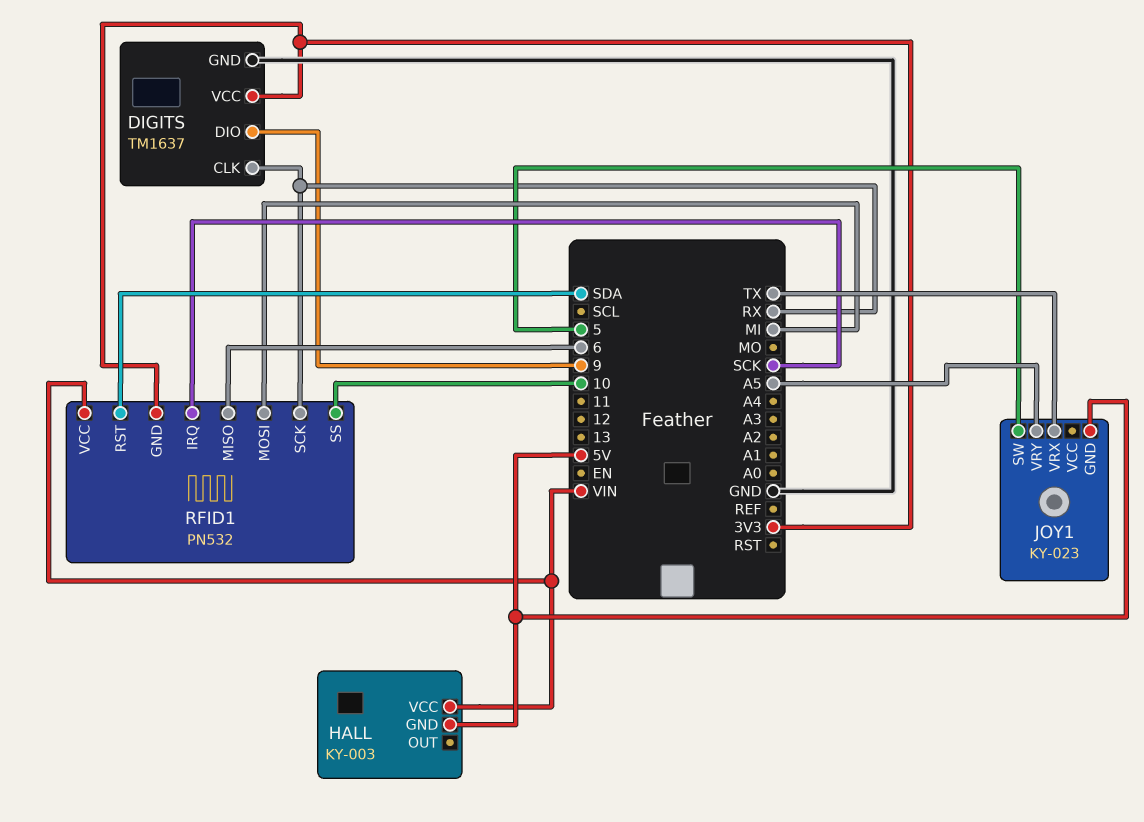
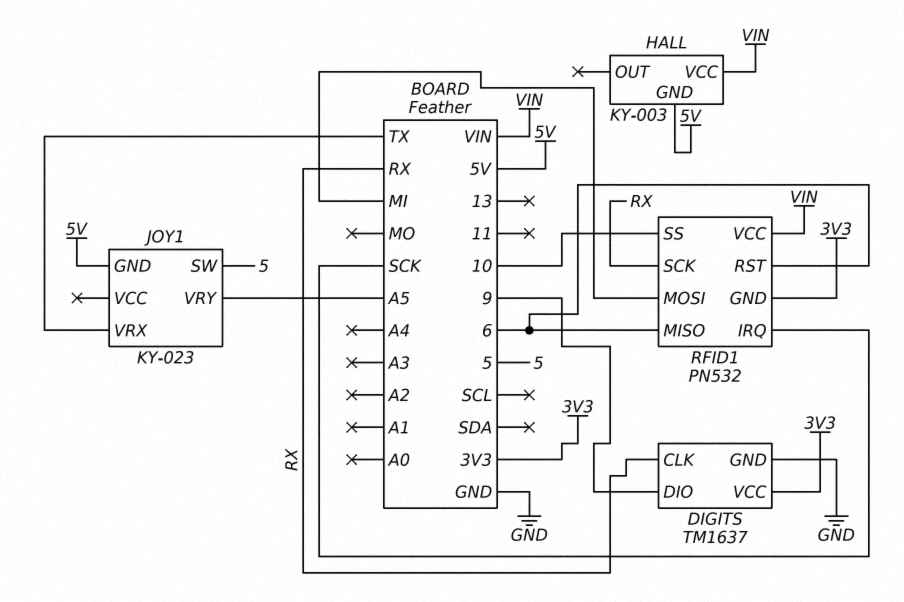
RFID1 pin RST: SDA -> 6

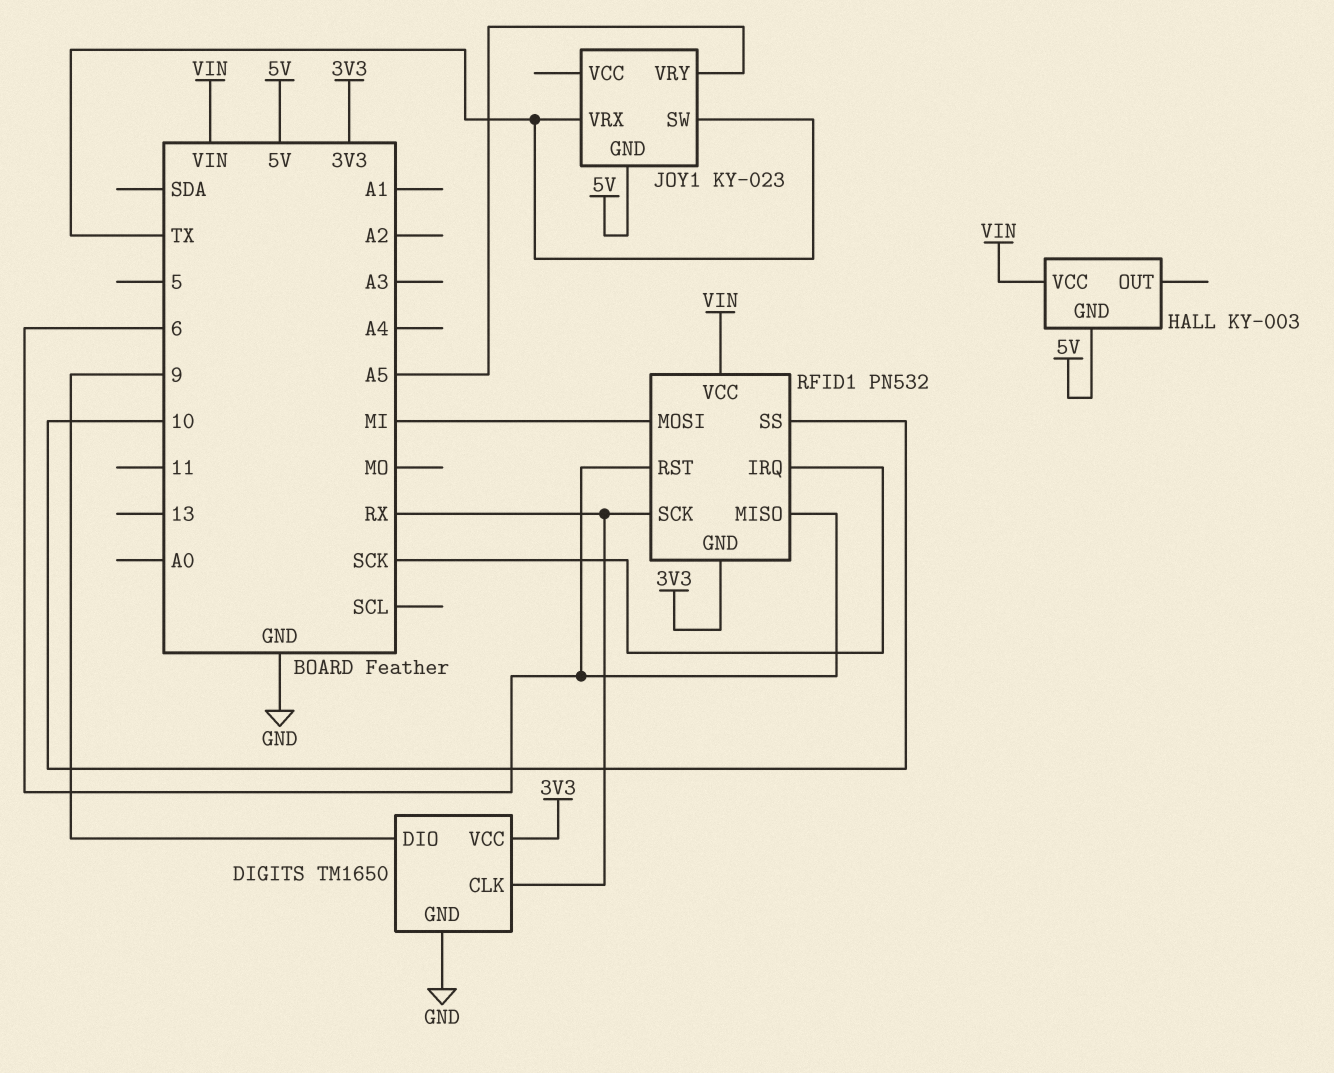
DIGITS: TM1637 -> TM1650
JOY1 pin SW: 5 -> TX

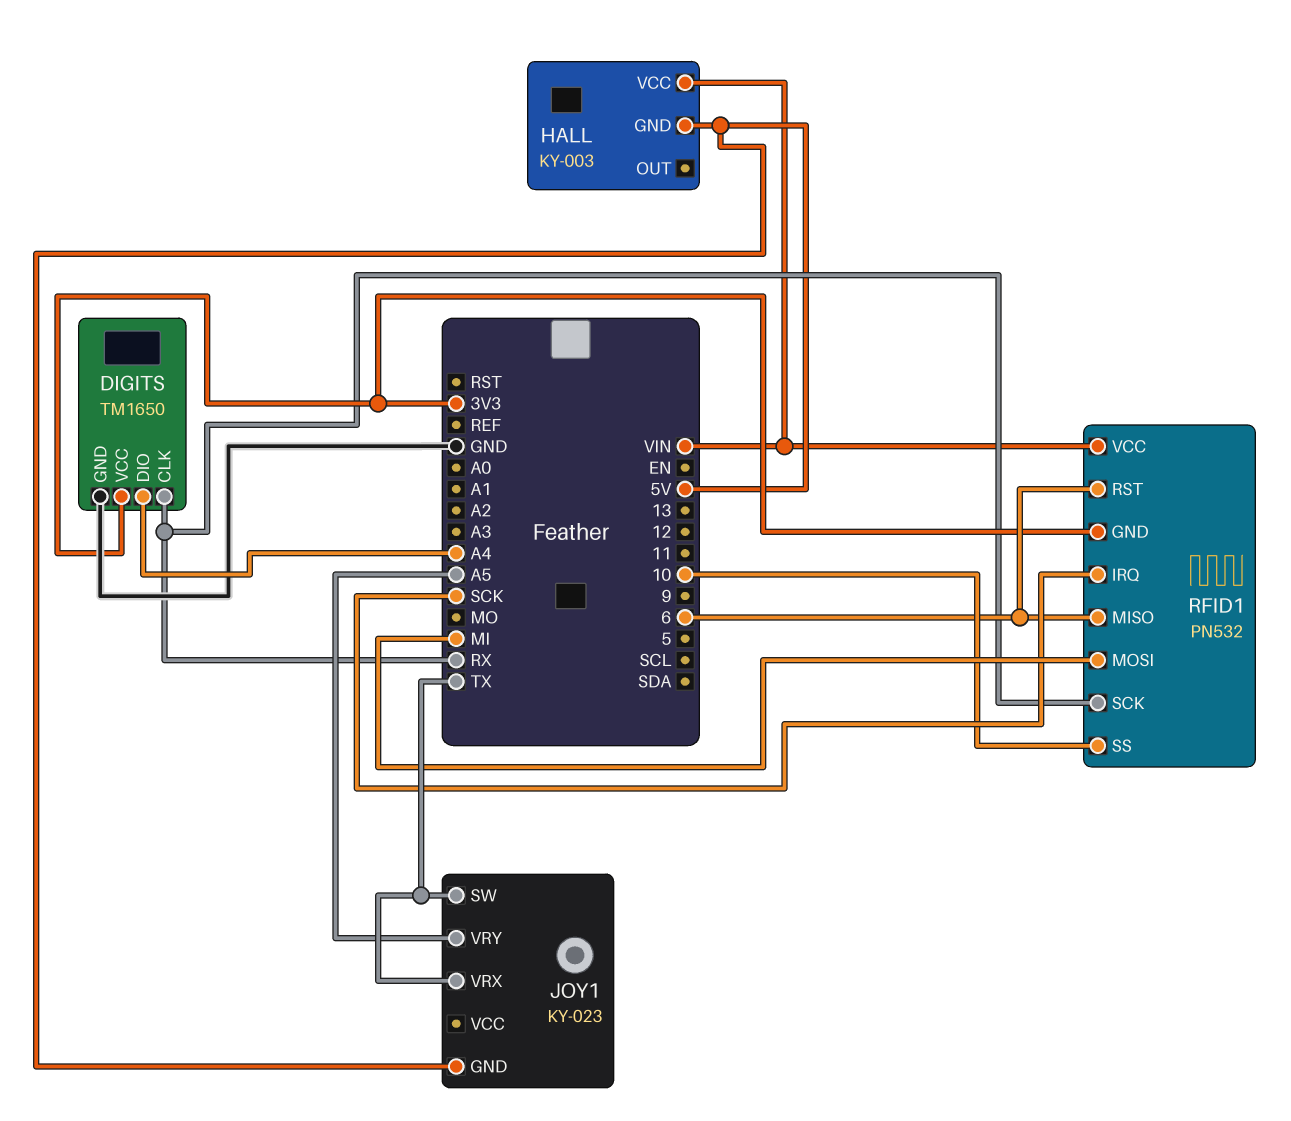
DIGITS pin DIO: 9 -> A4

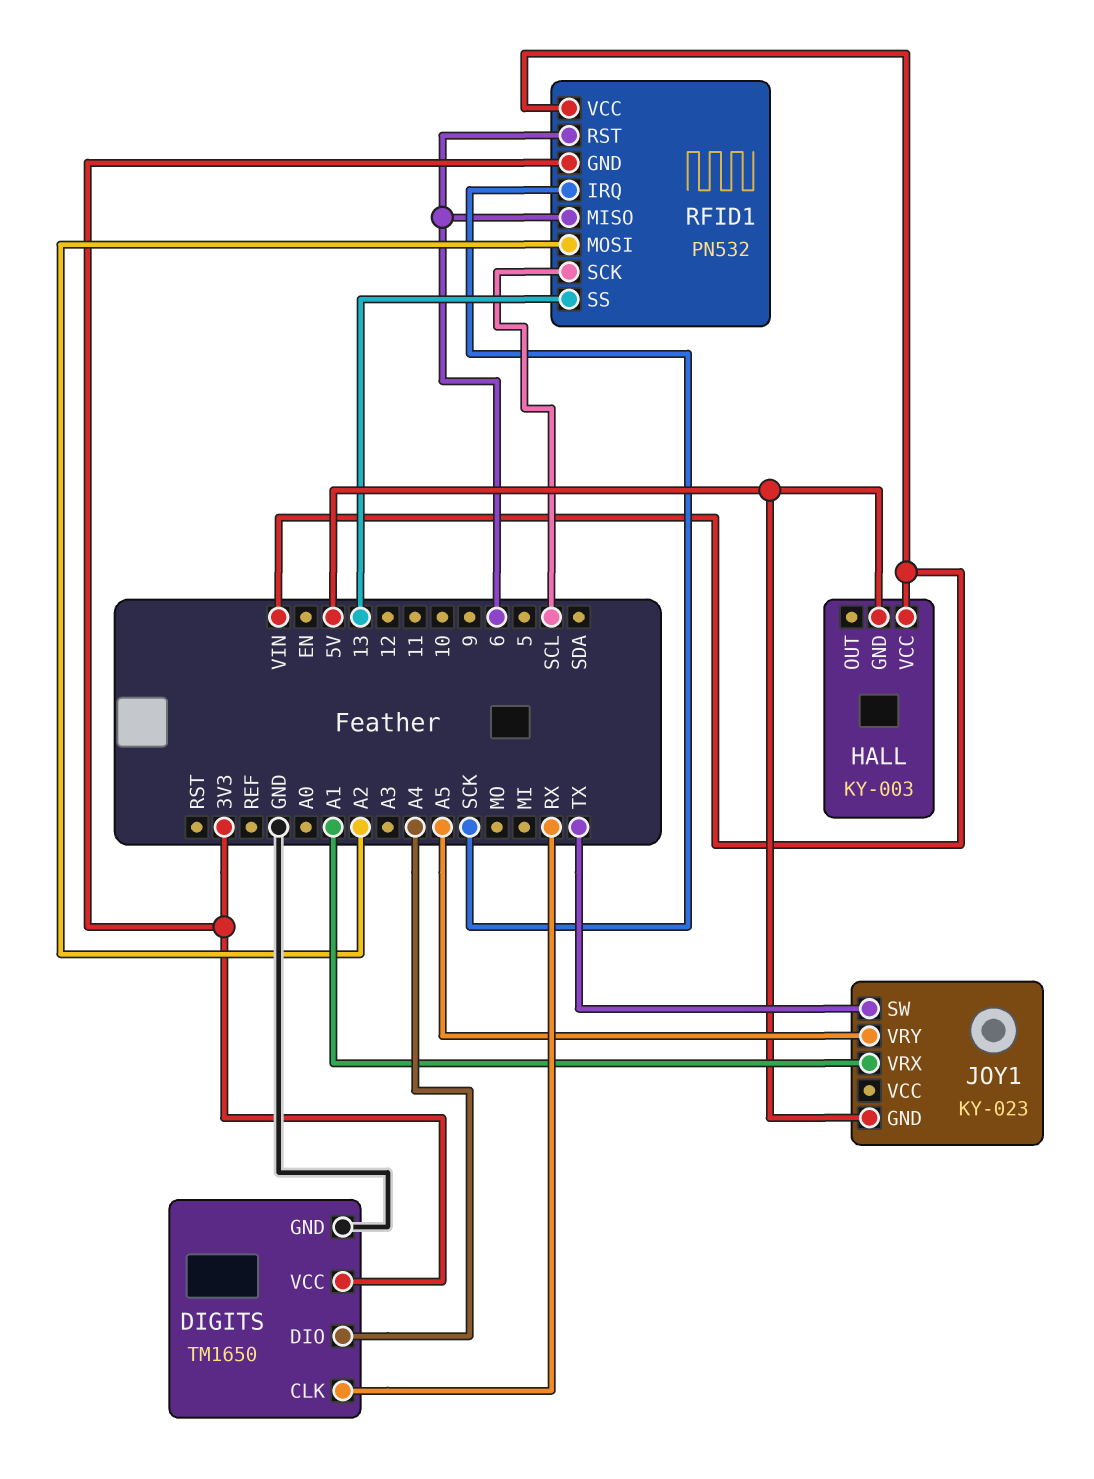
JOY1 pin VRX: TX -> A1
RFID1 pin MOSI: MI -> A2
RFID1 pin SCK: RX -> SCL
RFID1 pin SS: 10 -> 13

